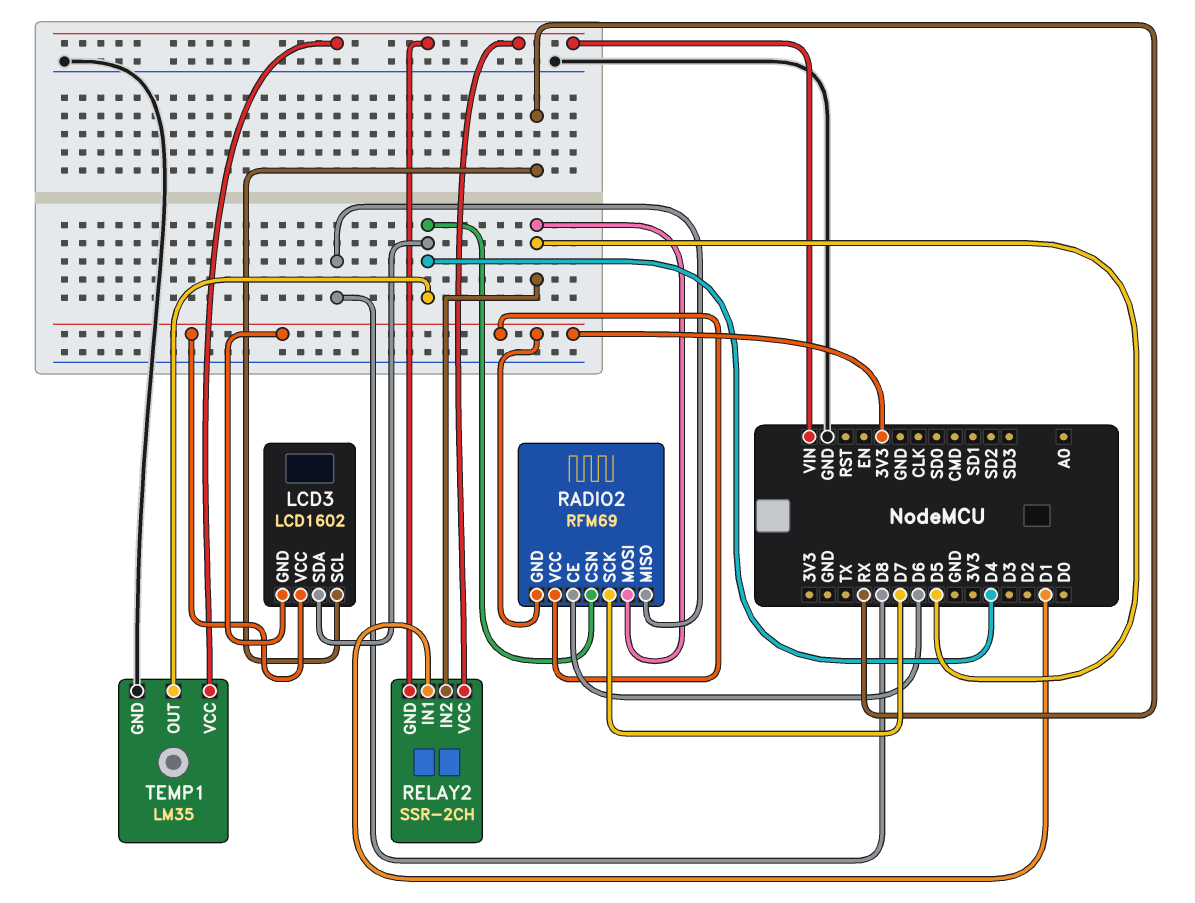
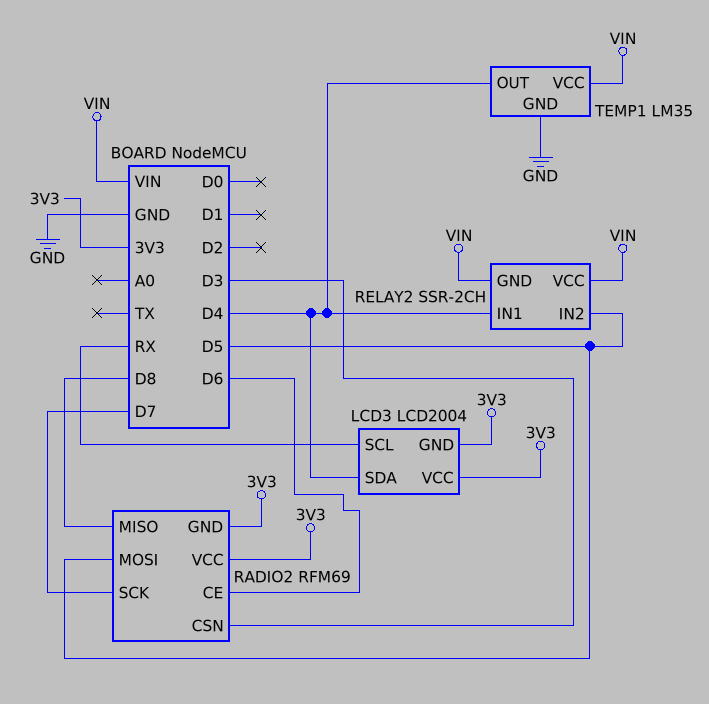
LCD3: LCD1602 -> LCD2004
RADIO2 pin CSN: D4 -> D3
RELAY2 pin IN1: D1 -> D4

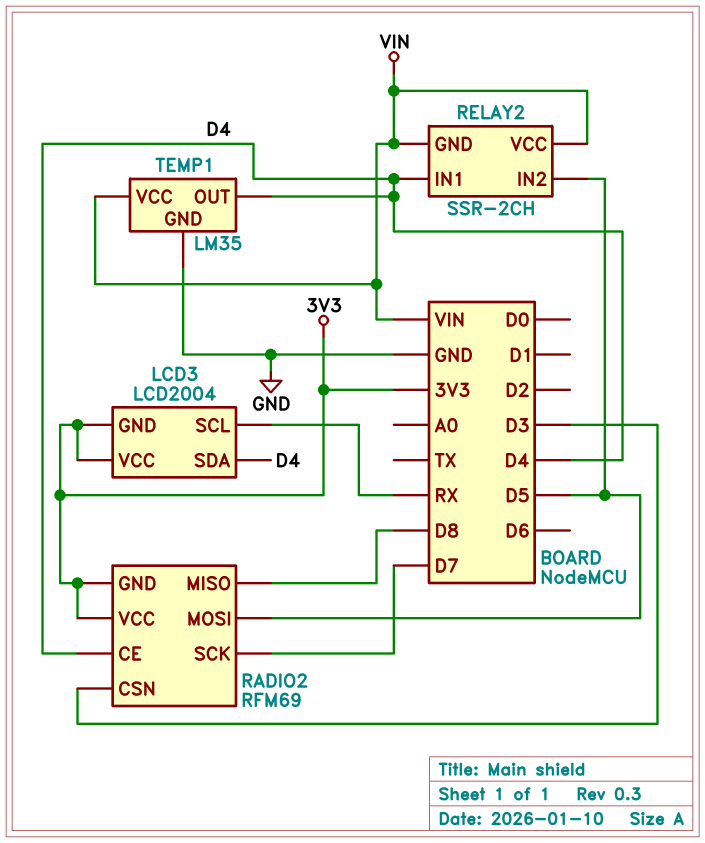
RADIO2 pin CE: D6 -> D4

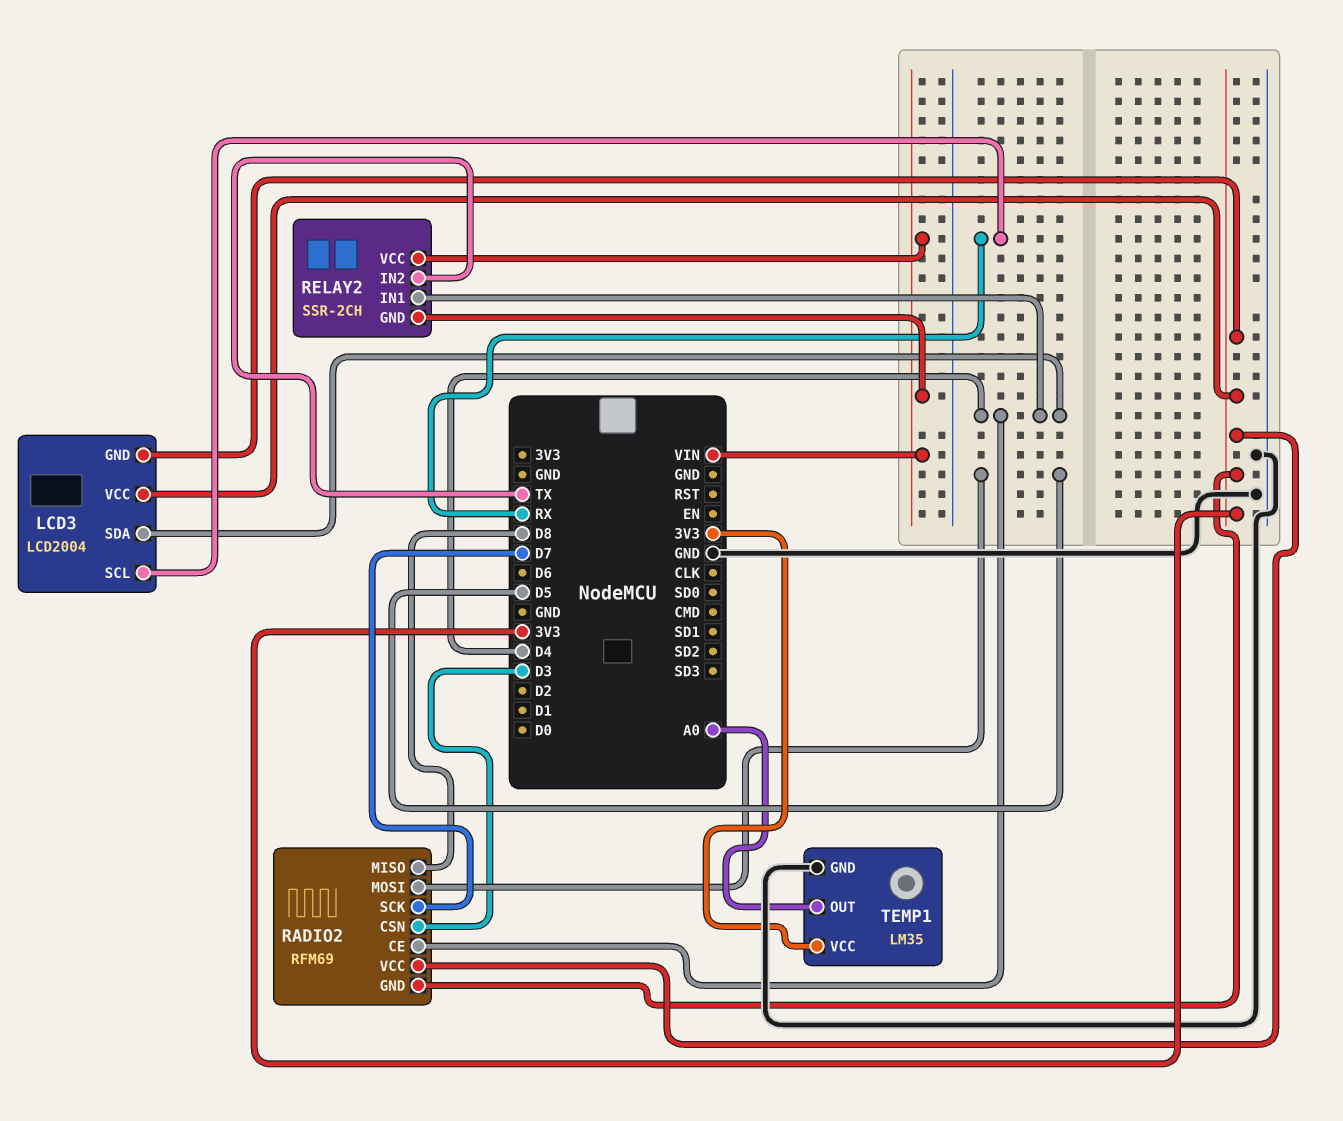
RELAY2 pin IN2: D5 -> TX
TEMP1 pin OUT: D4 -> A0
TEMP1 pin VCC: VIN -> 3V3

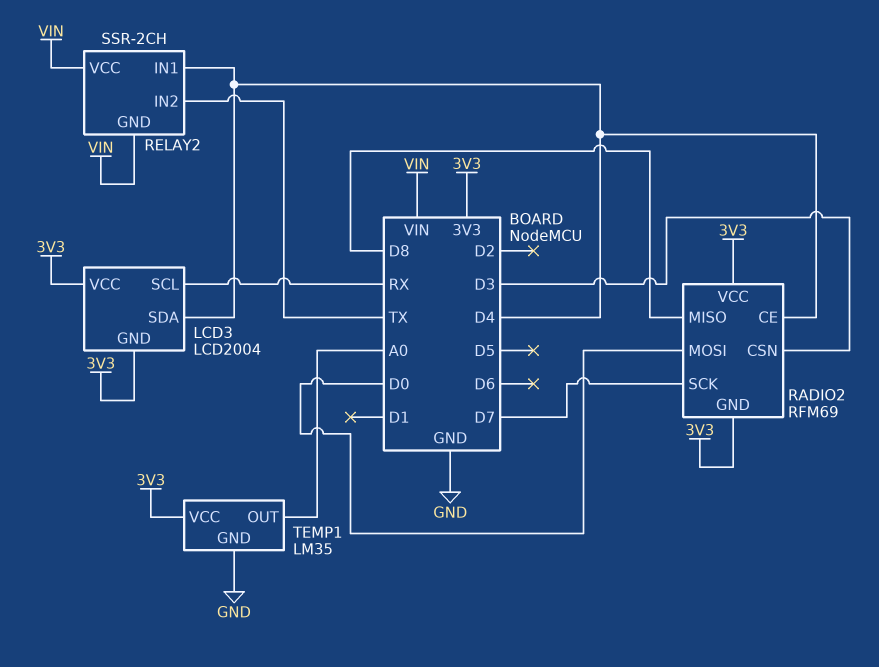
RADIO2 pin MOSI: D5 -> D0

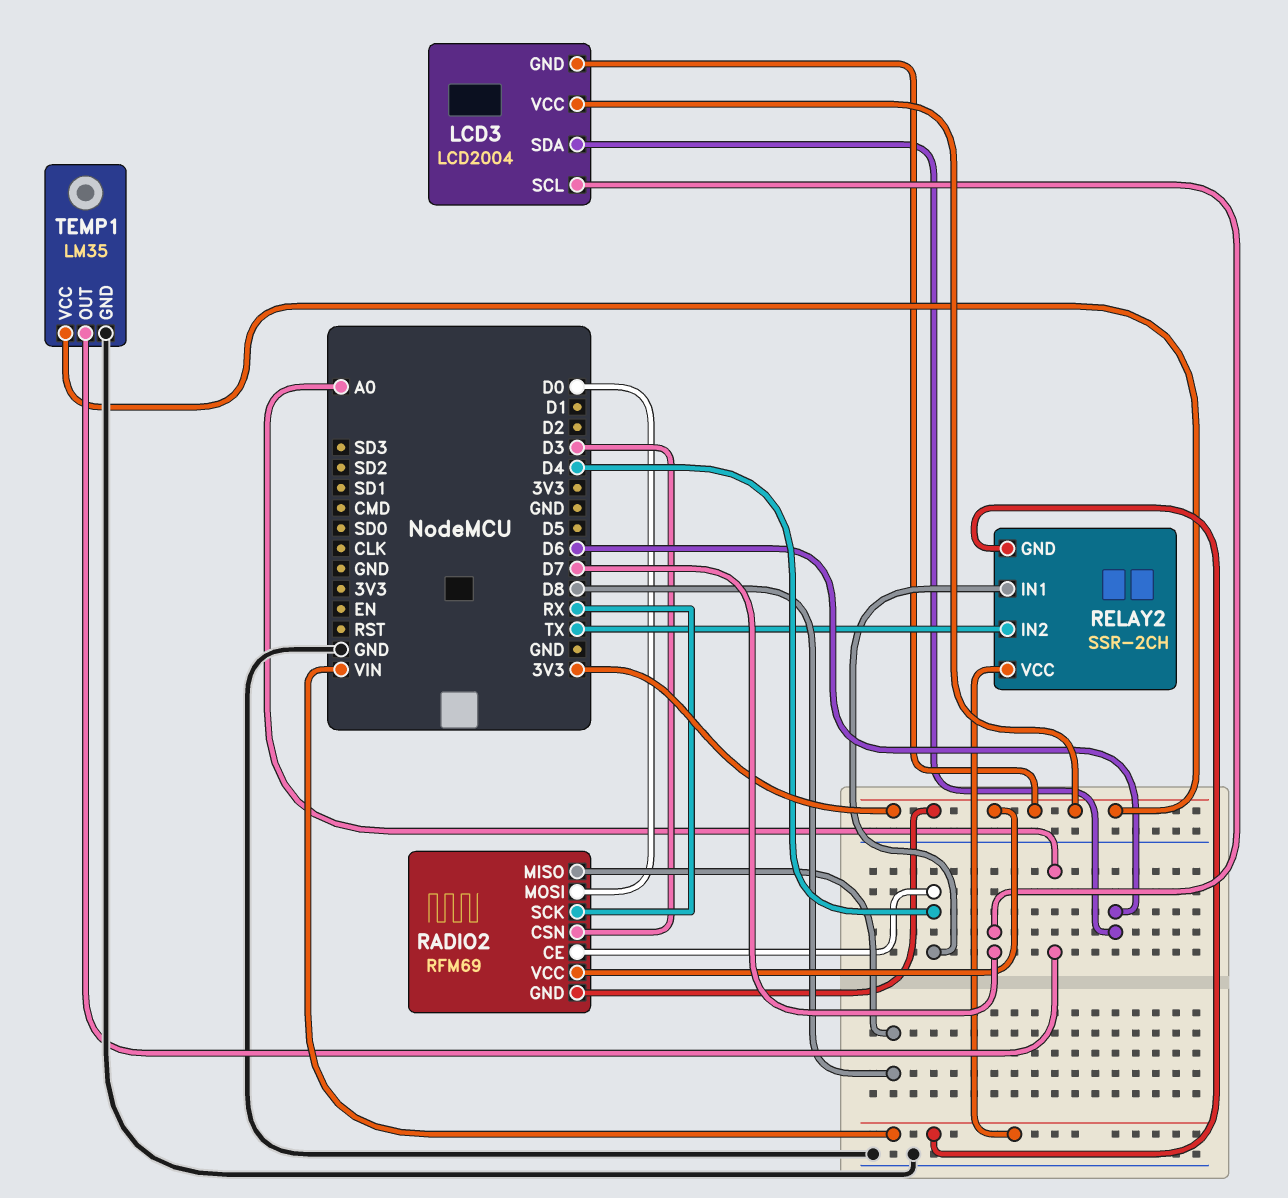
LCD3 pin SCL: RX -> D7
LCD3 pin SDA: D4 -> D6
RADIO2 pin SCK: D7 -> RX

